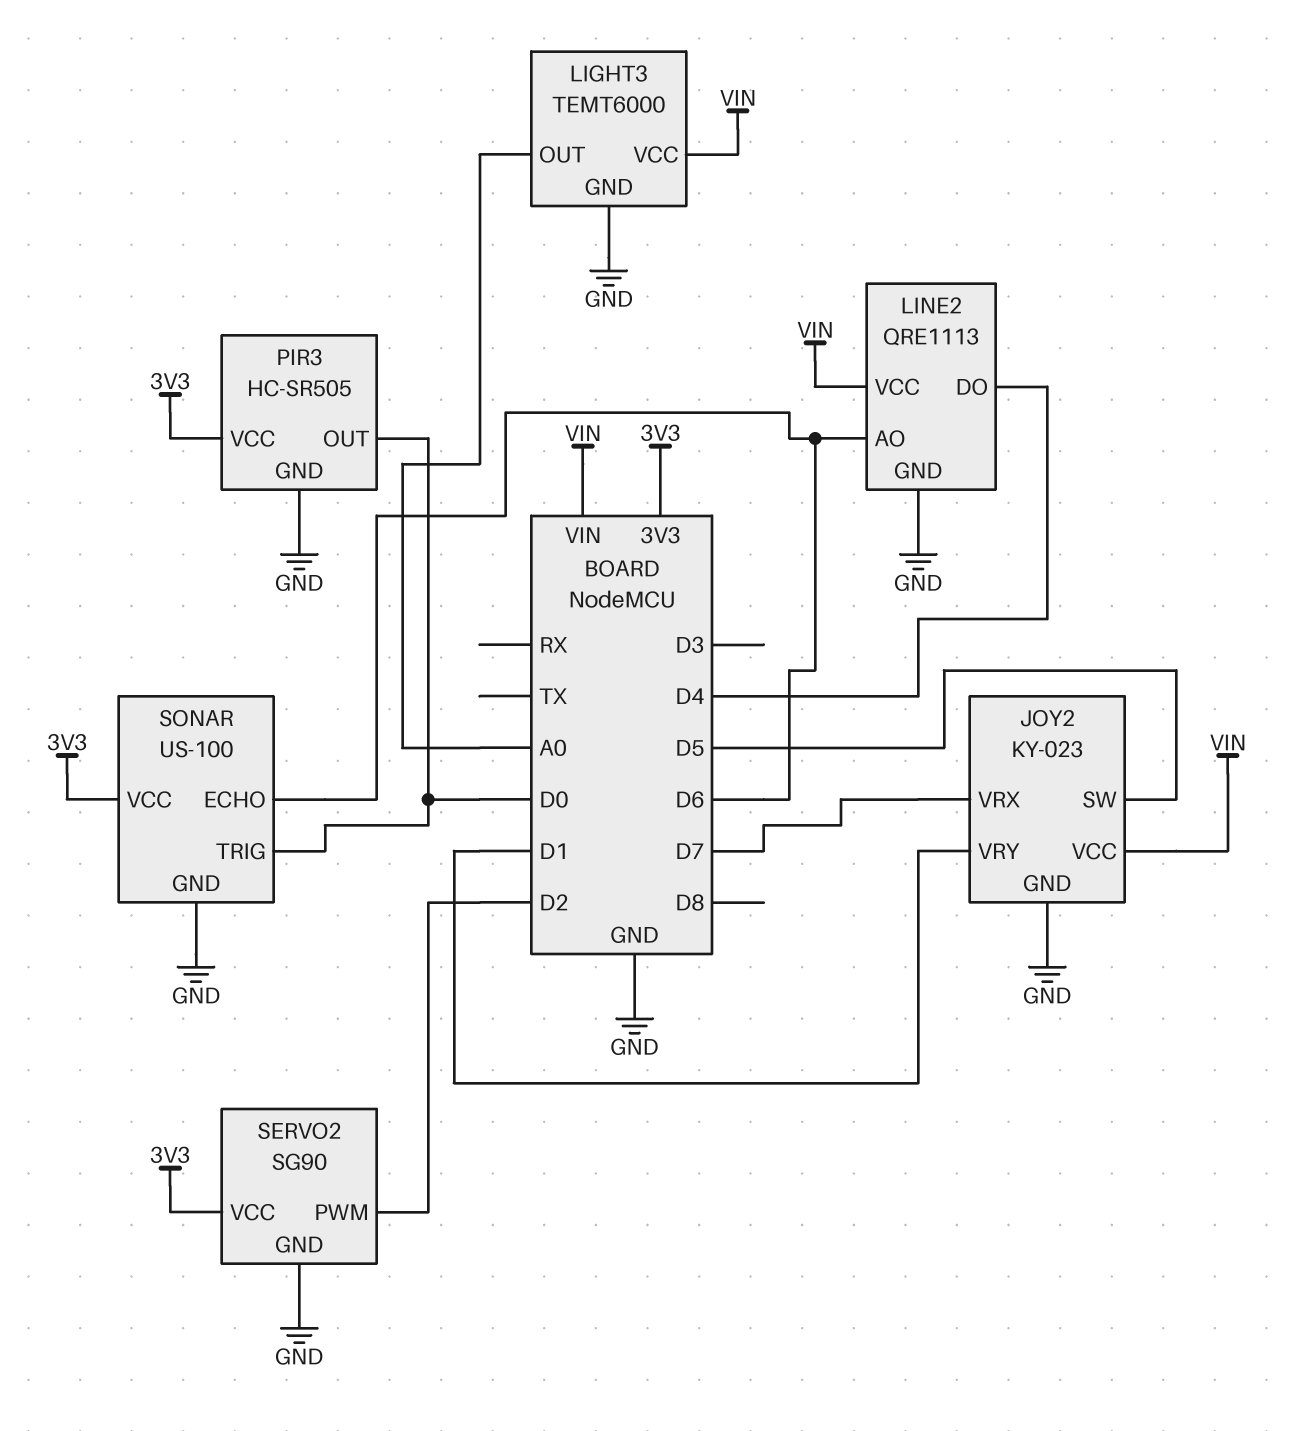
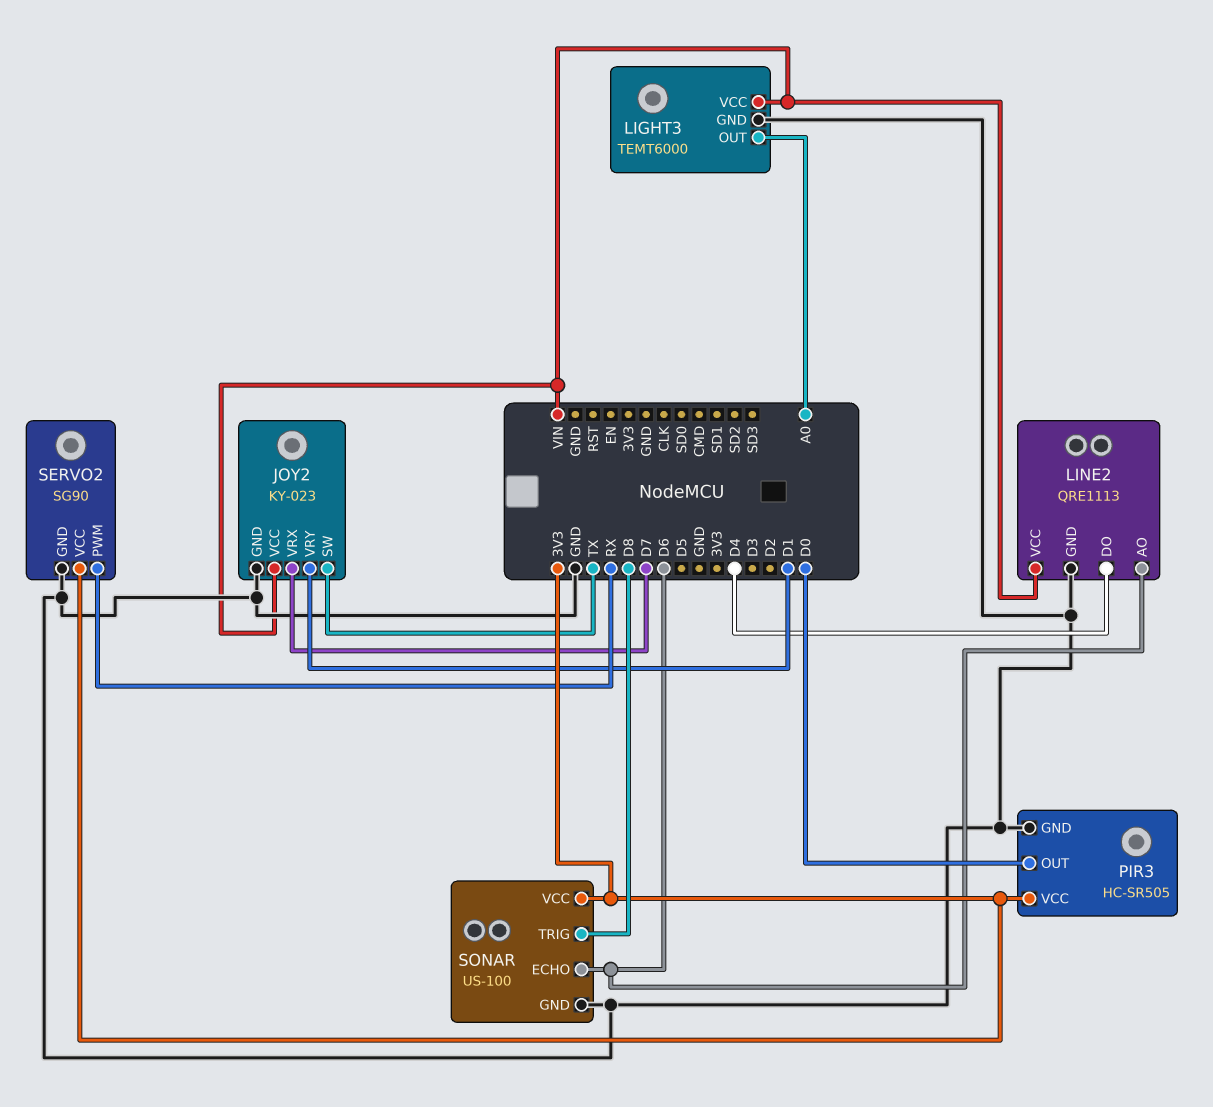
JOY2 pin SW: D5 -> TX
SERVO2 pin PWM: D2 -> RX
SONAR pin TRIG: D0 -> D8

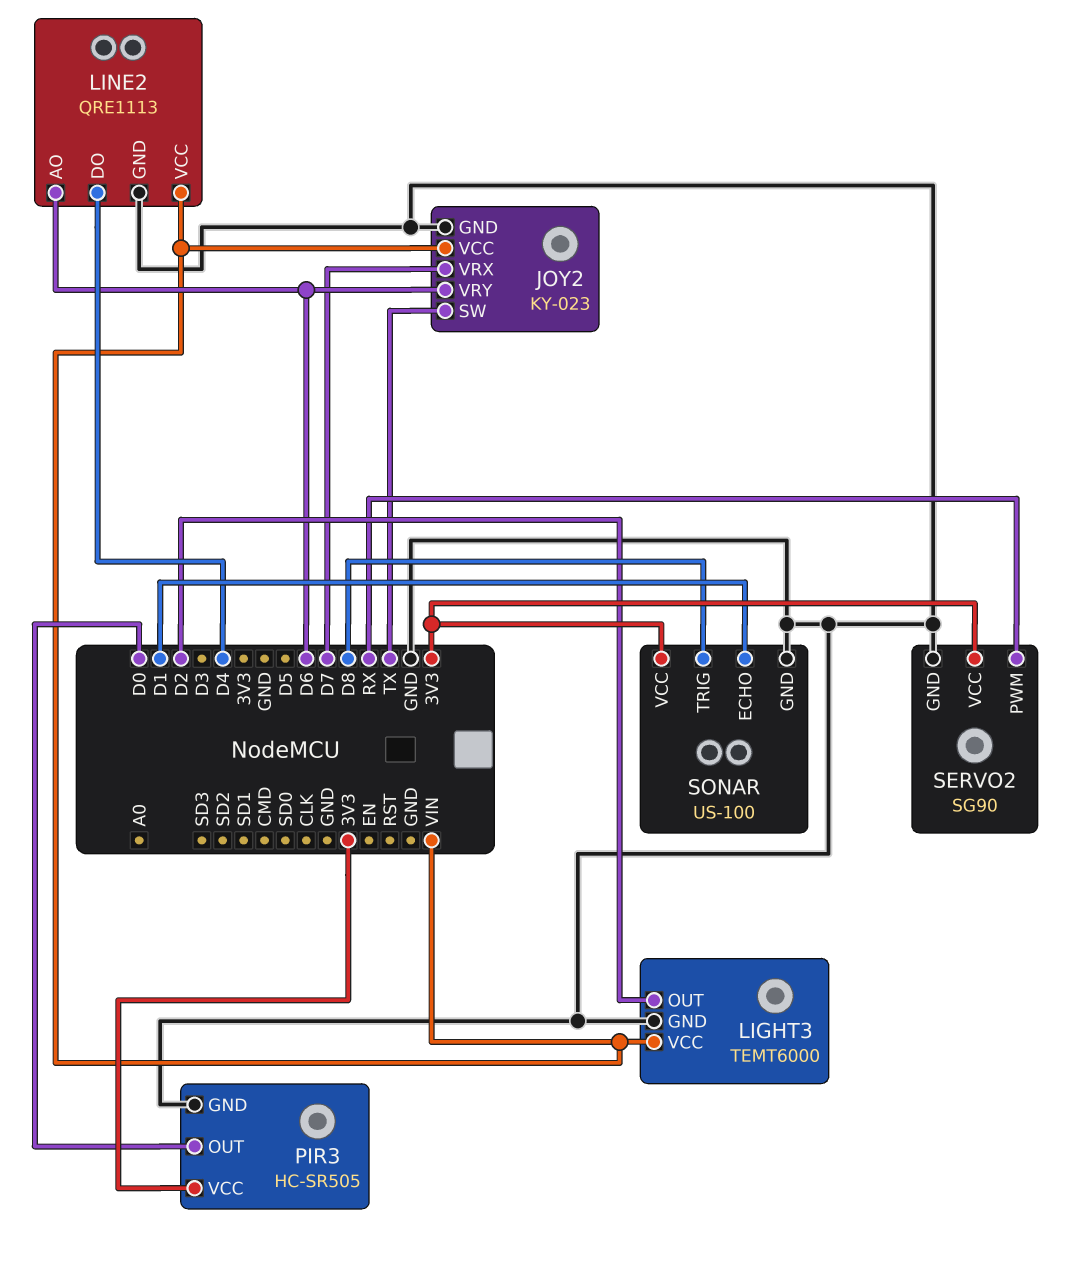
JOY2 pin VRY: D1 -> D6
LIGHT3 pin OUT: A0 -> D2
SONAR pin ECHO: D6 -> D1

